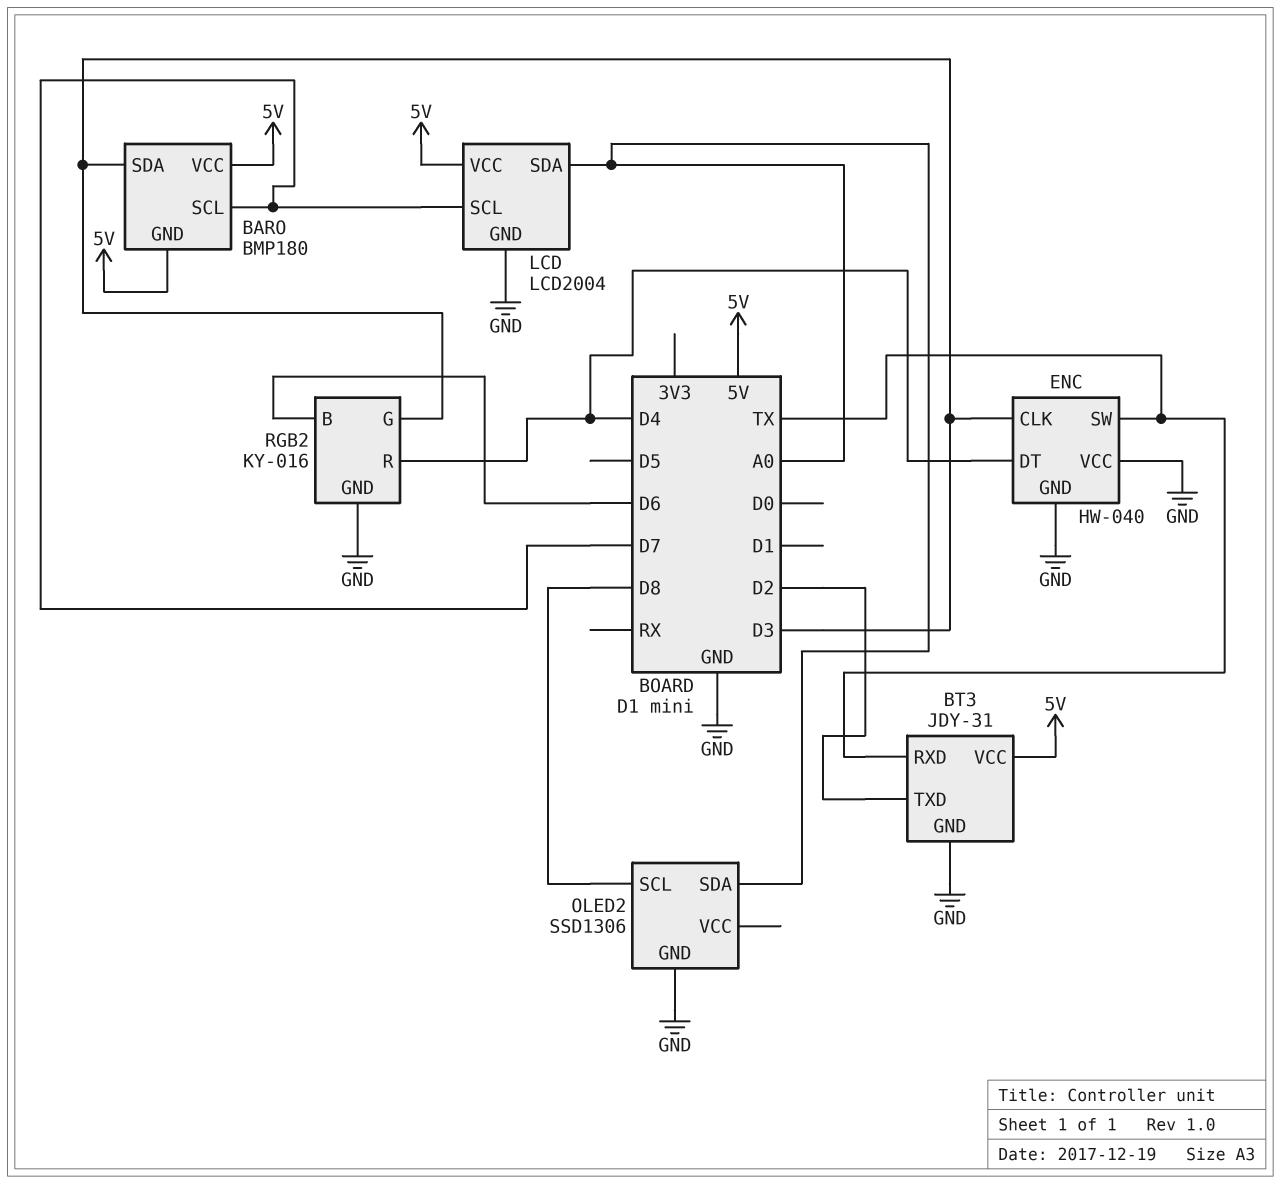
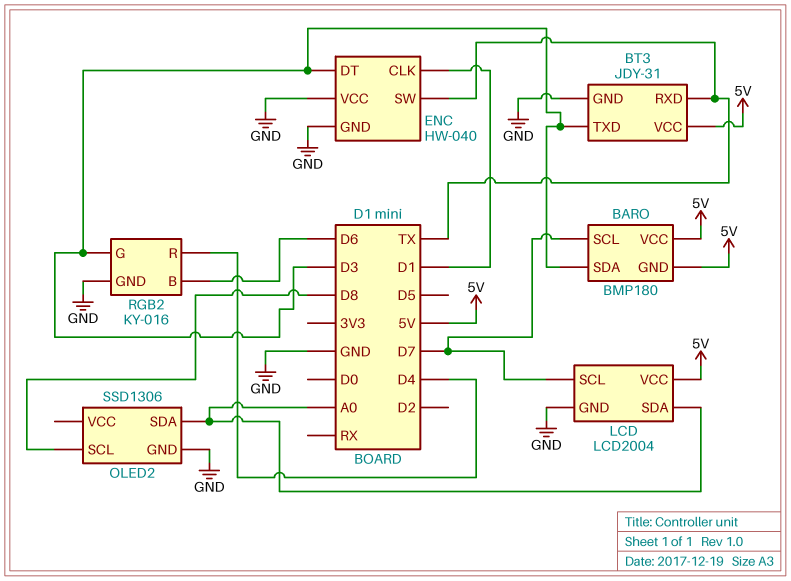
BT3 pin TXD: D2 -> D3
ENC pin CLK: D3 -> D1
ENC pin DT: D4 -> D3

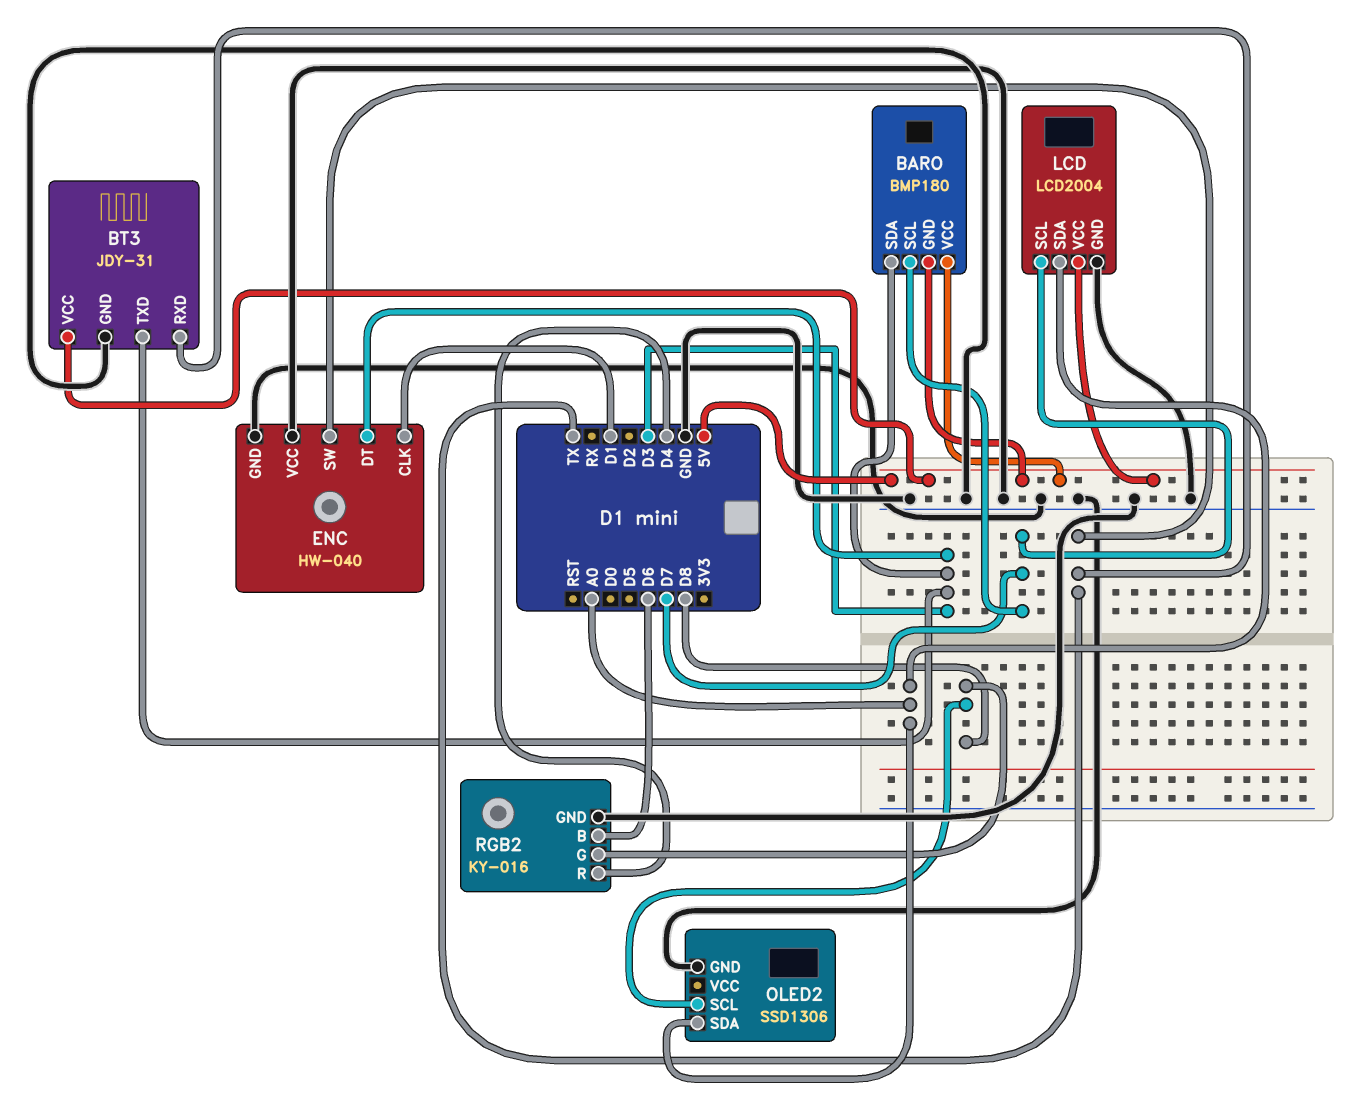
RGB2 pin G: D3 -> D8

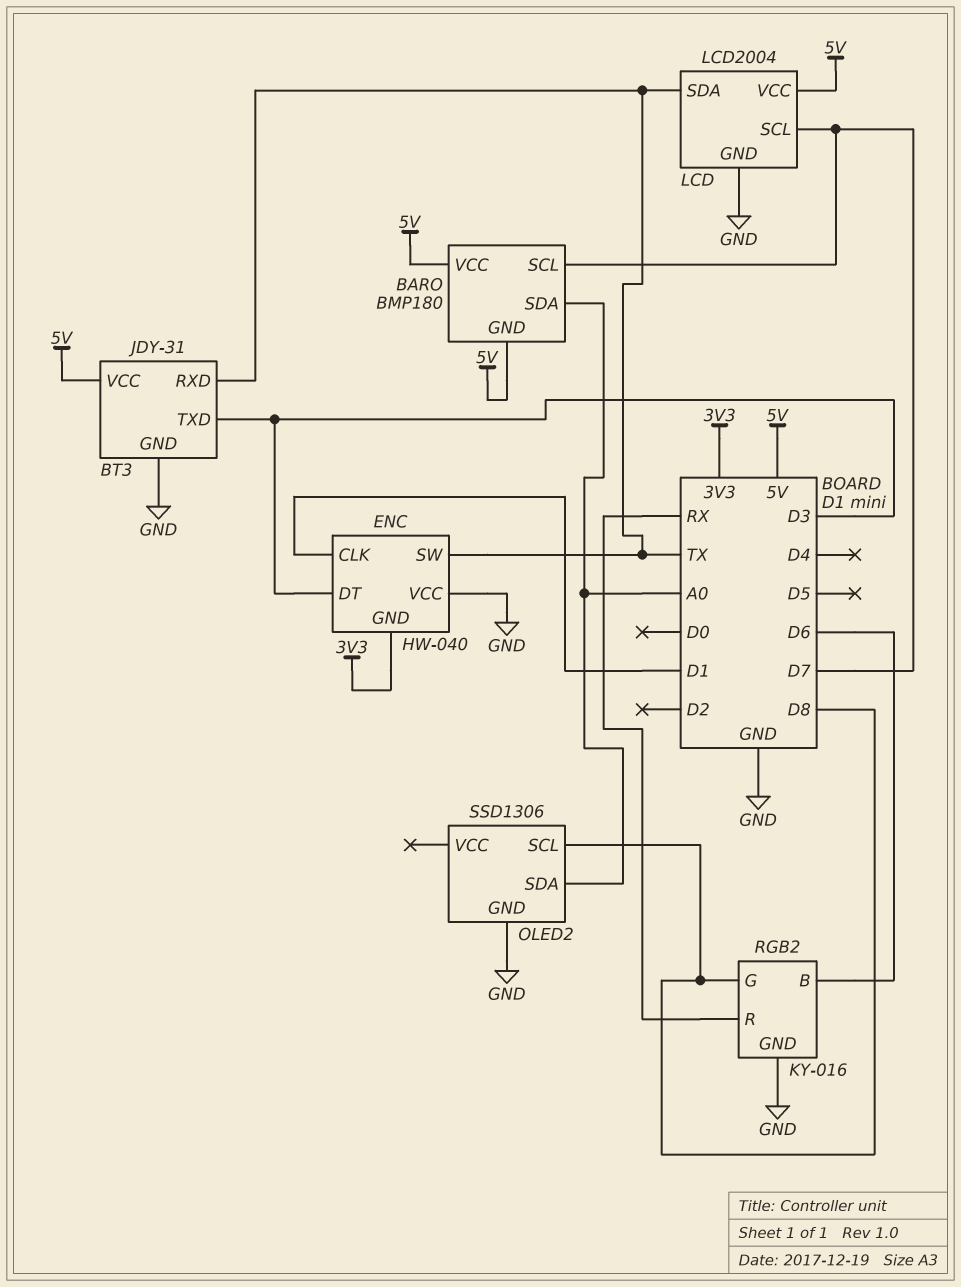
BARO pin SDA: D3 -> A0
ENC pin GND: GND -> 3V3
LCD pin SDA: A0 -> TX
RGB2 pin R: D4 -> RX

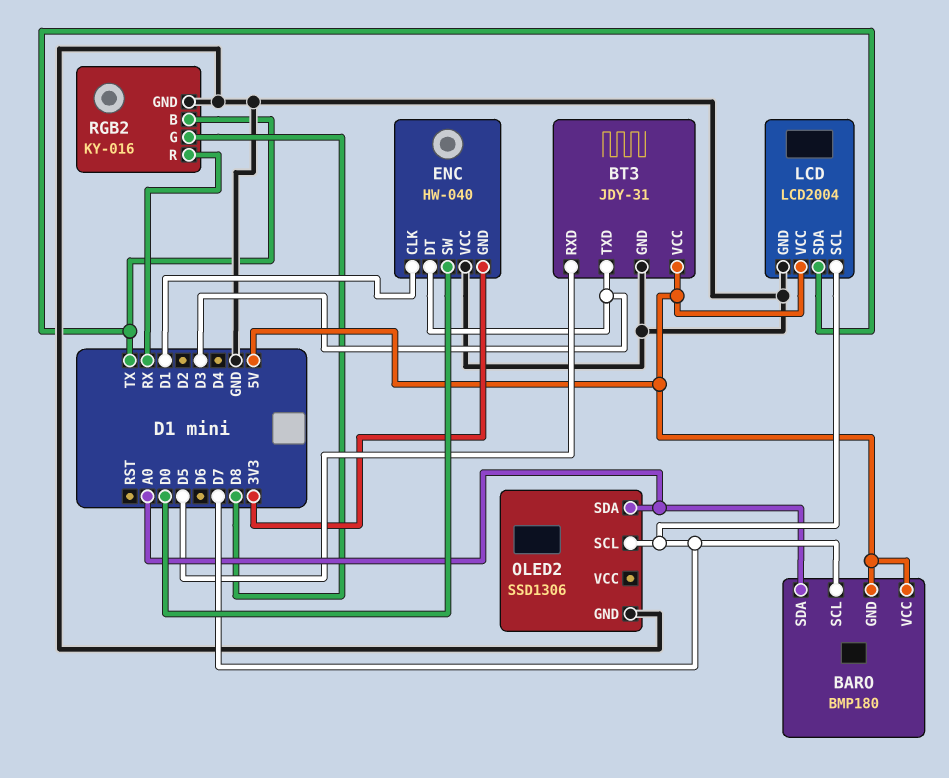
BT3 pin RXD: TX -> D5
ENC pin SW: TX -> D0
OLED2 pin SCL: D8 -> D7
RGB2 pin B: D6 -> TX

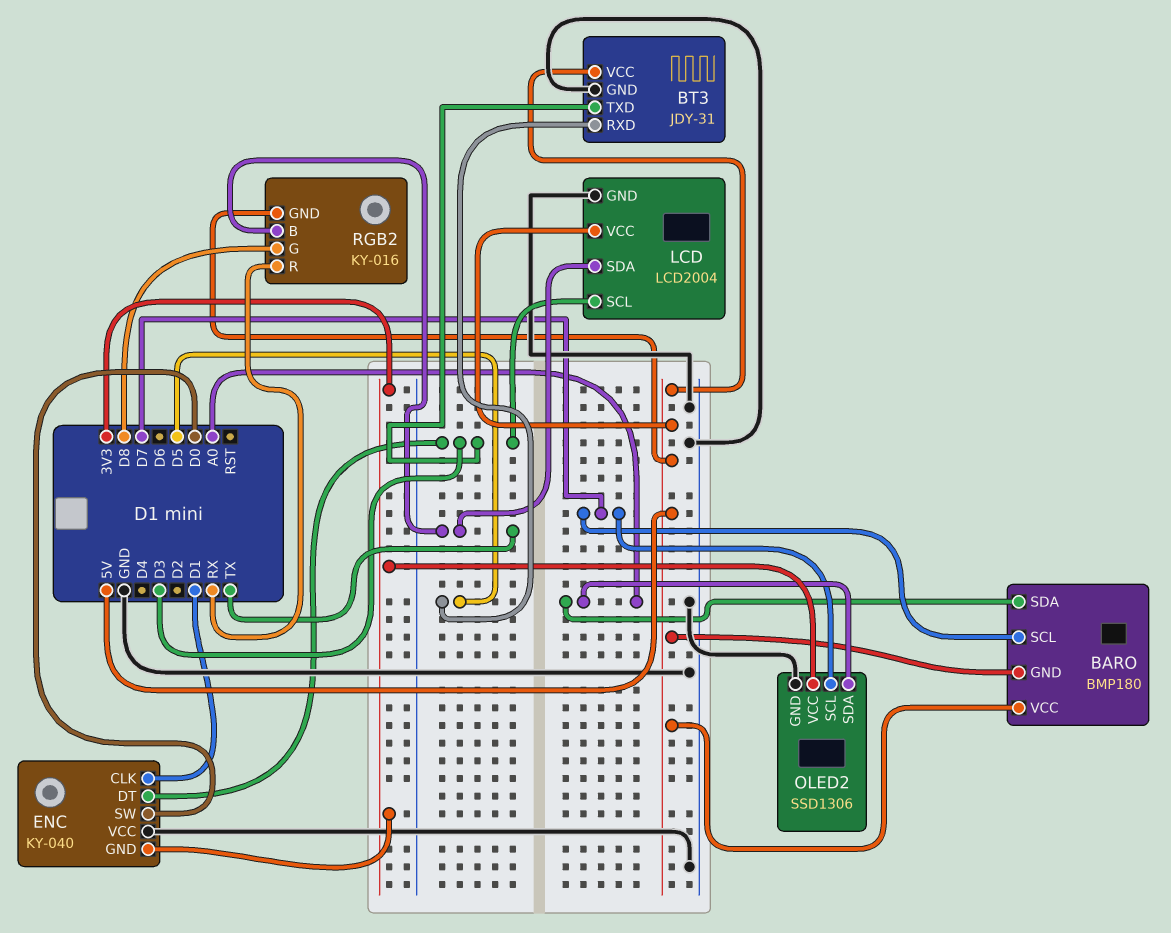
ENC: HW-040 -> KY-040
LCD pin SCL: D7 -> D3
OLED2 pin VCC: none -> 3V3
RGB2 pin GND: GND -> 5V

